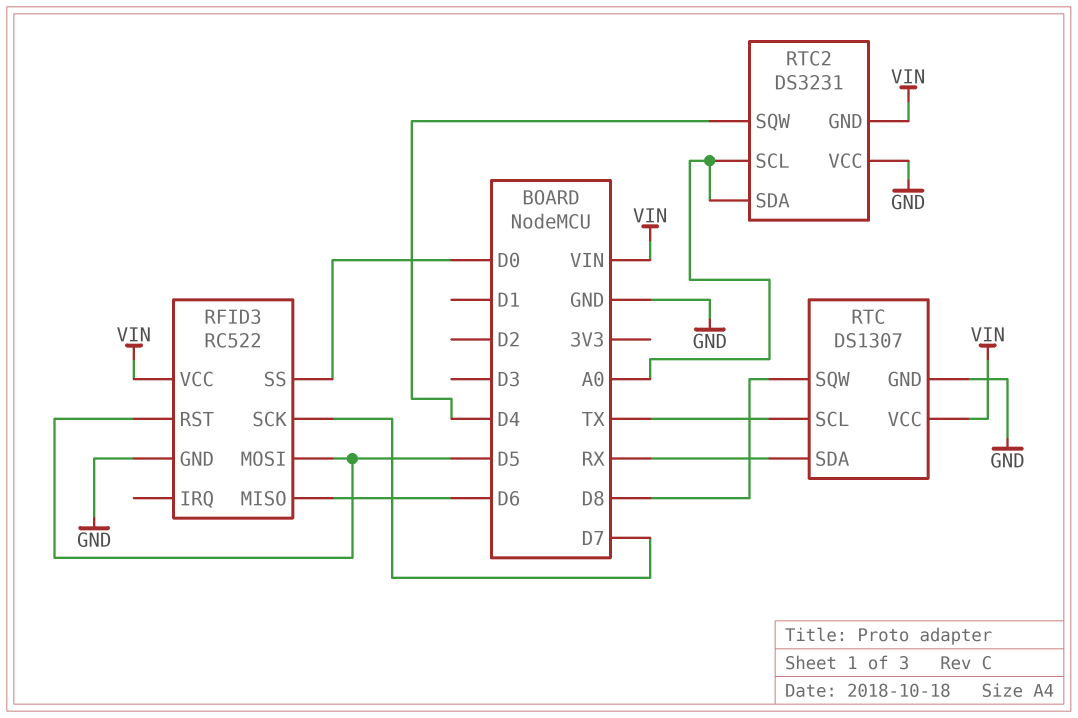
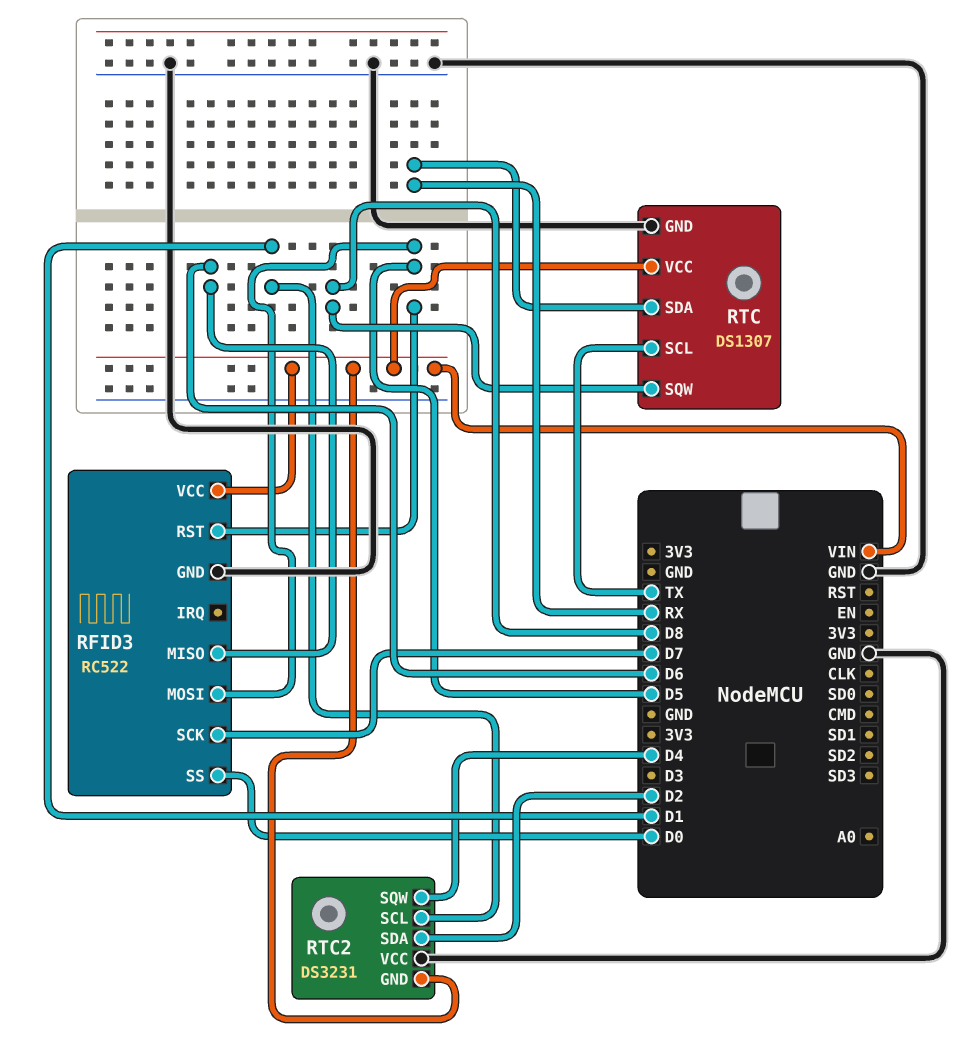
RTC2 pin SCL: A0 -> D1
RTC2 pin SDA: A0 -> D2

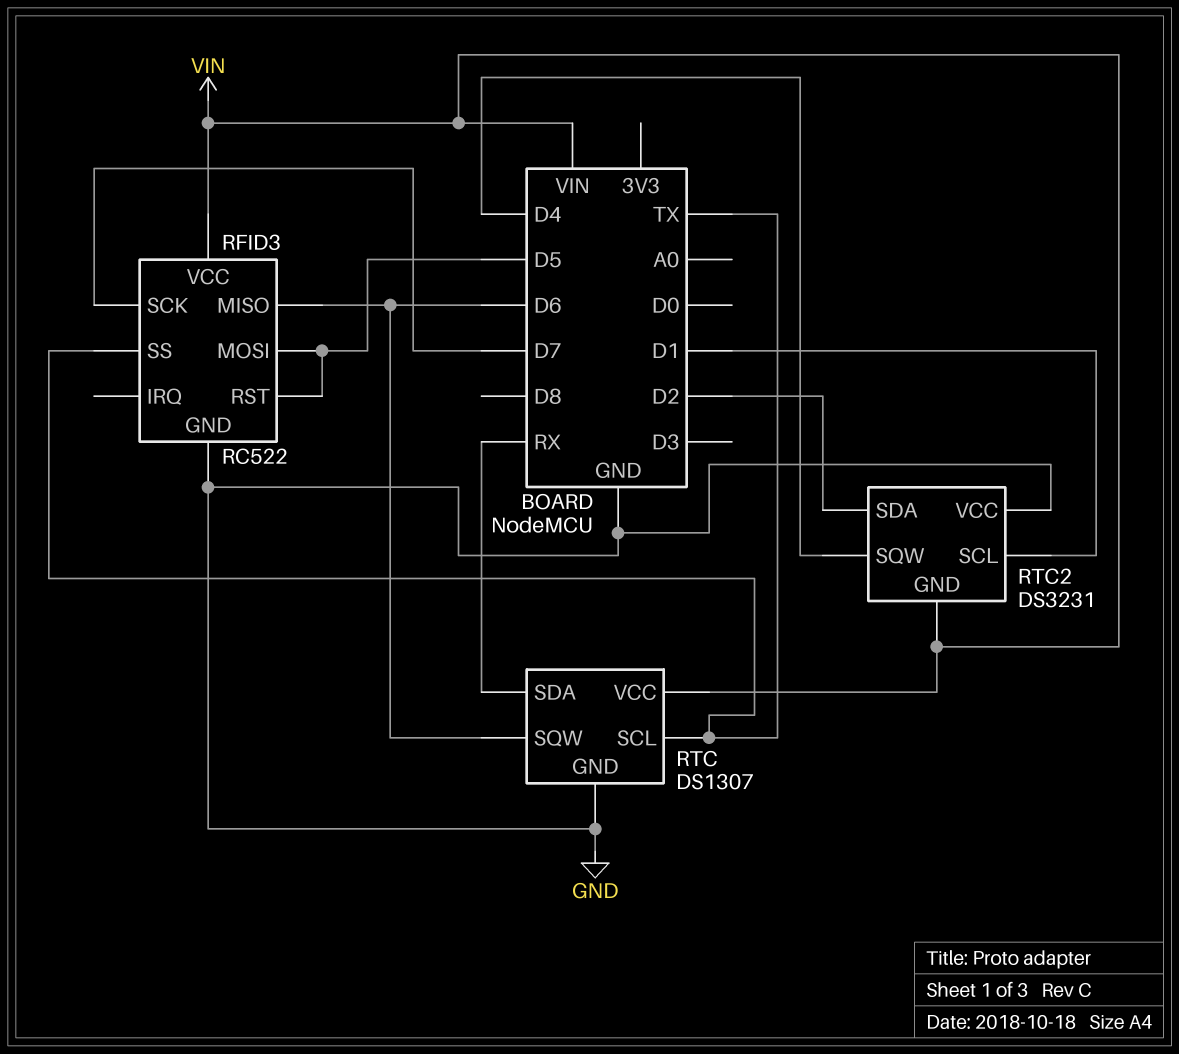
RFID3 pin SS: D0 -> TX
RTC pin SQW: D8 -> D6

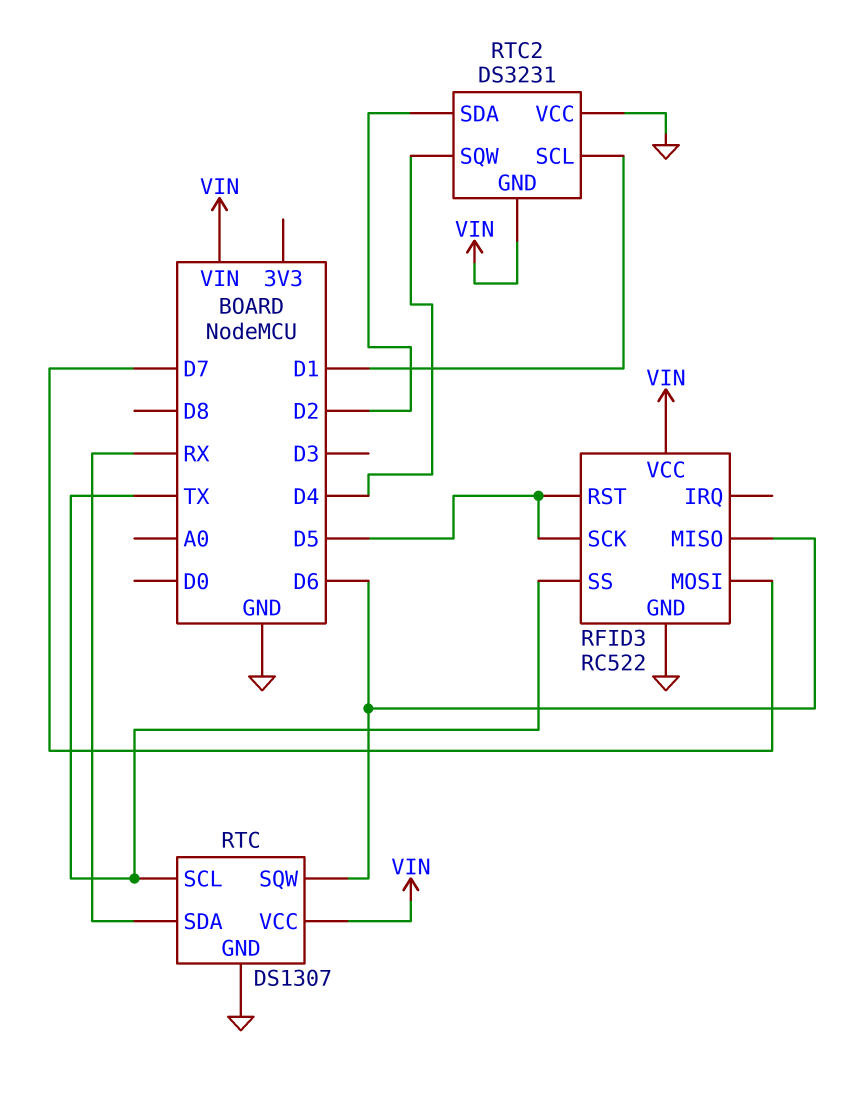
RFID3 pin MOSI: D5 -> D7
RFID3 pin SCK: D7 -> D5

